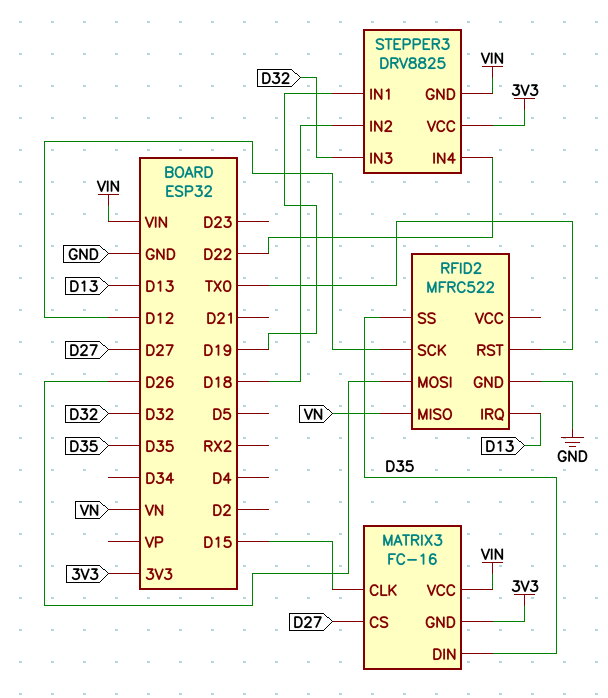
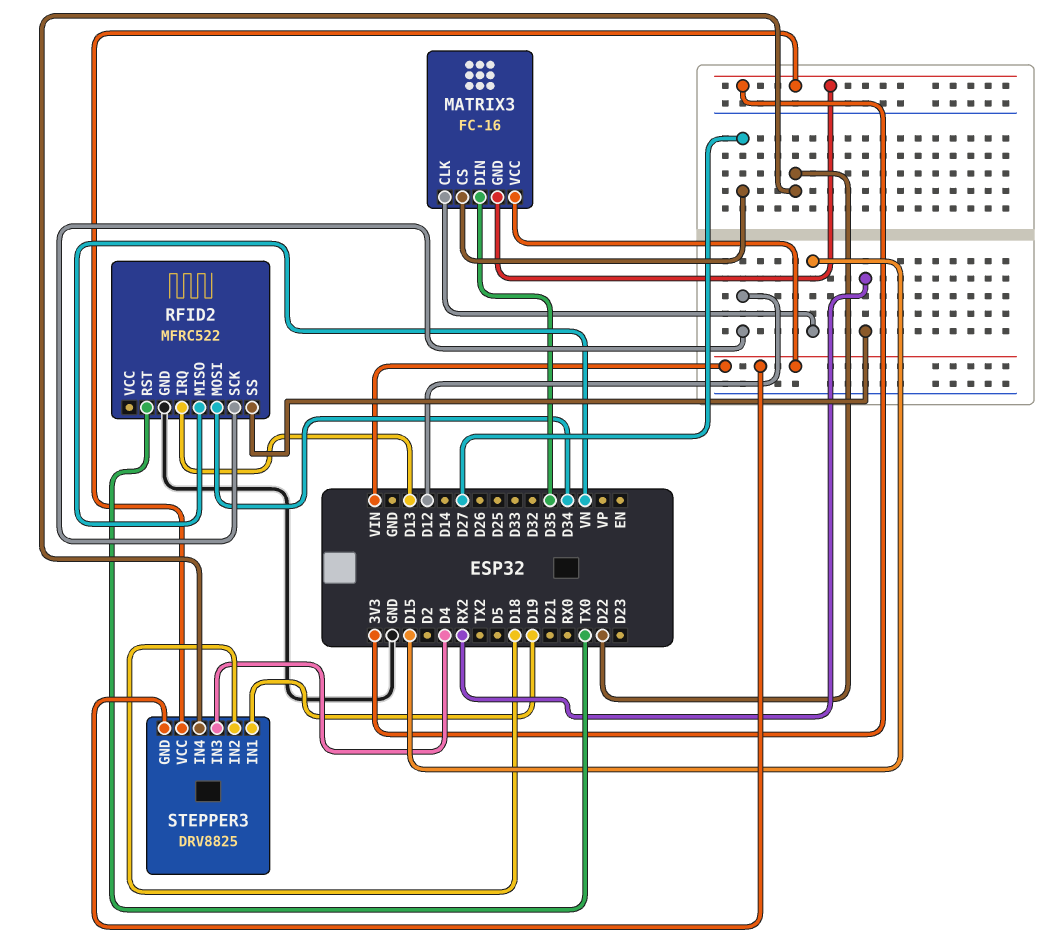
RFID2 pin MOSI: D26 -> D34
RFID2 pin SS: D35 -> RX2
STEPPER3 pin IN3: D32 -> D4

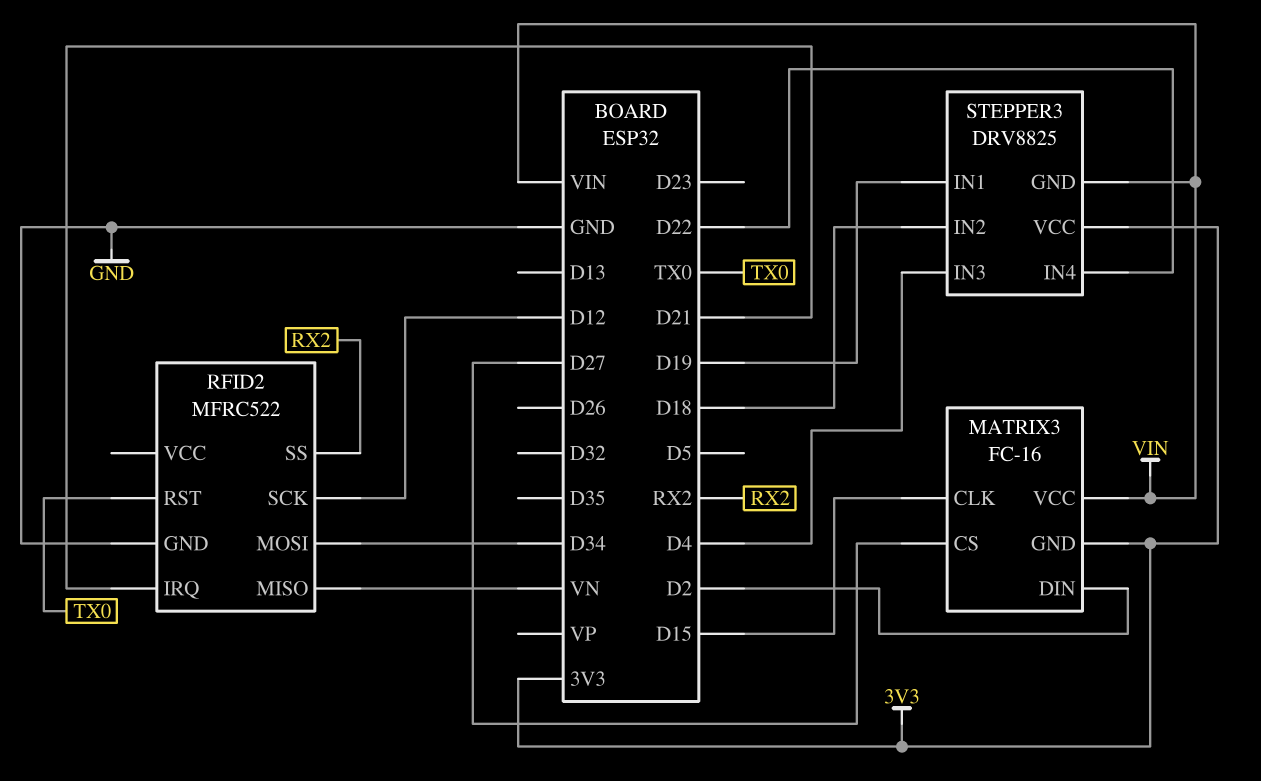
MATRIX3 pin DIN: D35 -> D2
RFID2 pin IRQ: D13 -> D21

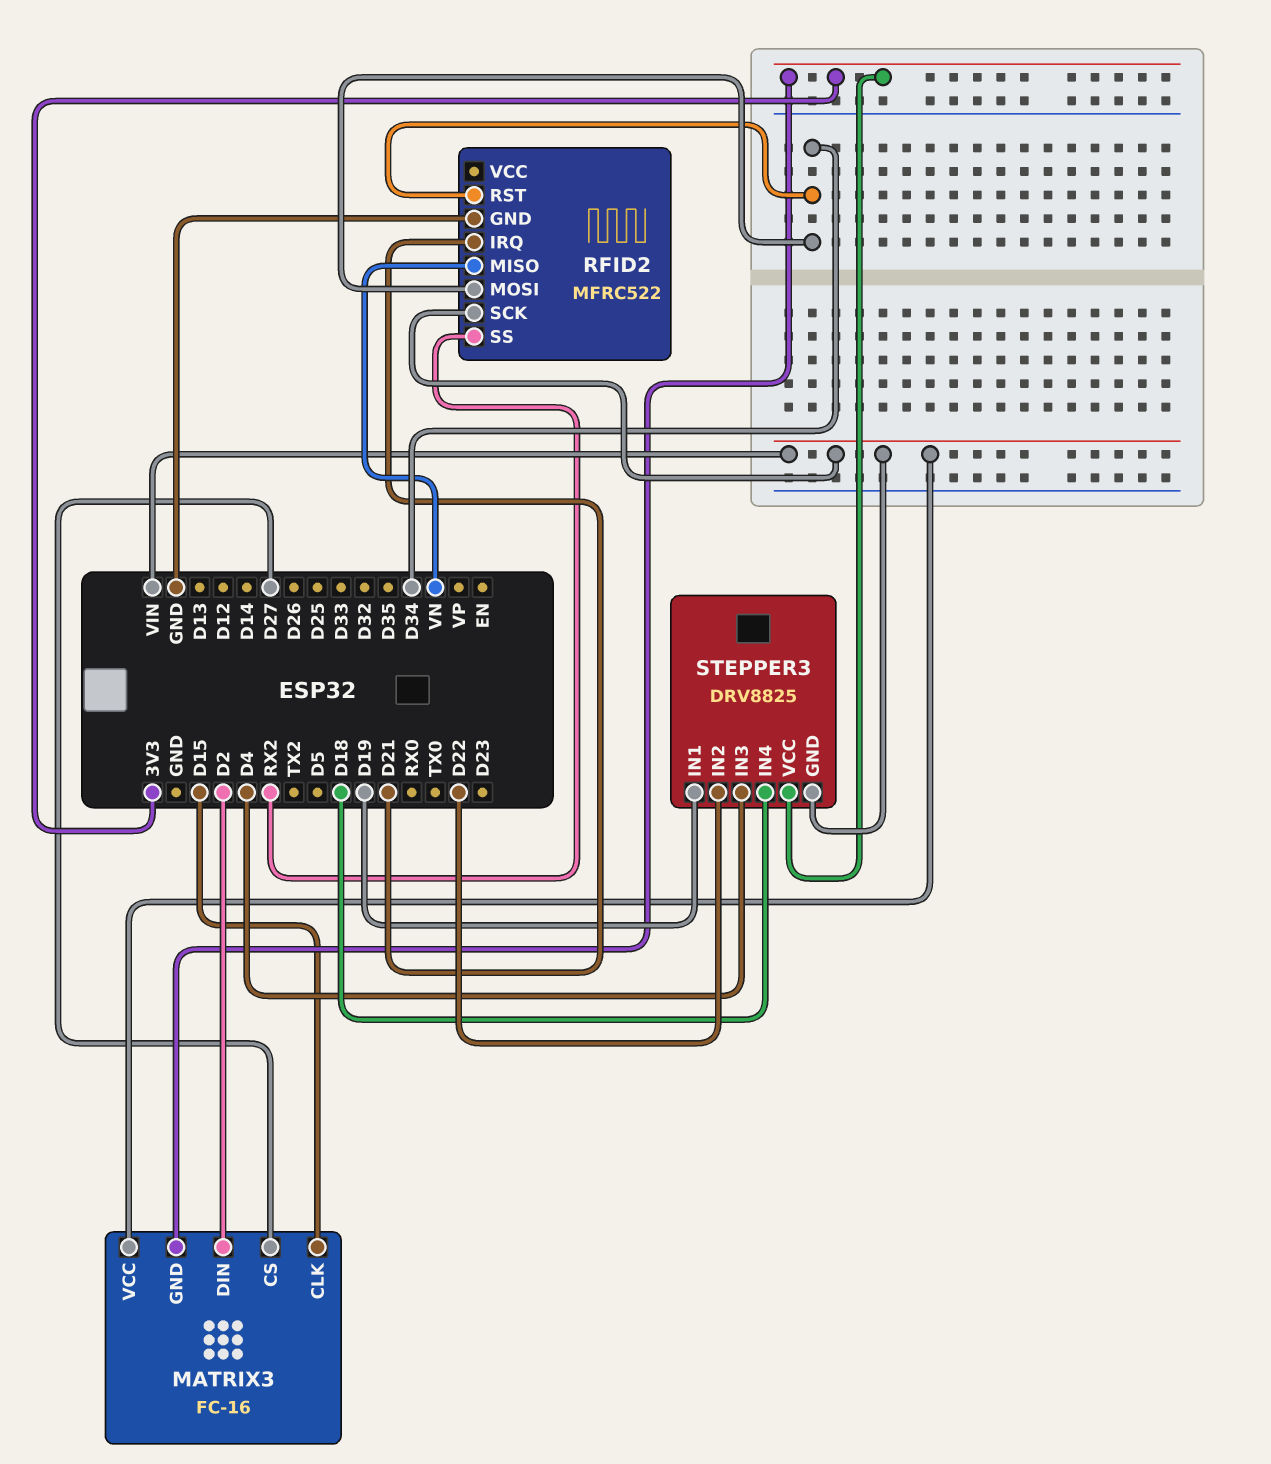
RFID2 pin RST: TX0 -> D34
RFID2 pin SCK: D12 -> VIN
STEPPER3 pin IN2: D18 -> D22
STEPPER3 pin IN4: D22 -> D18

